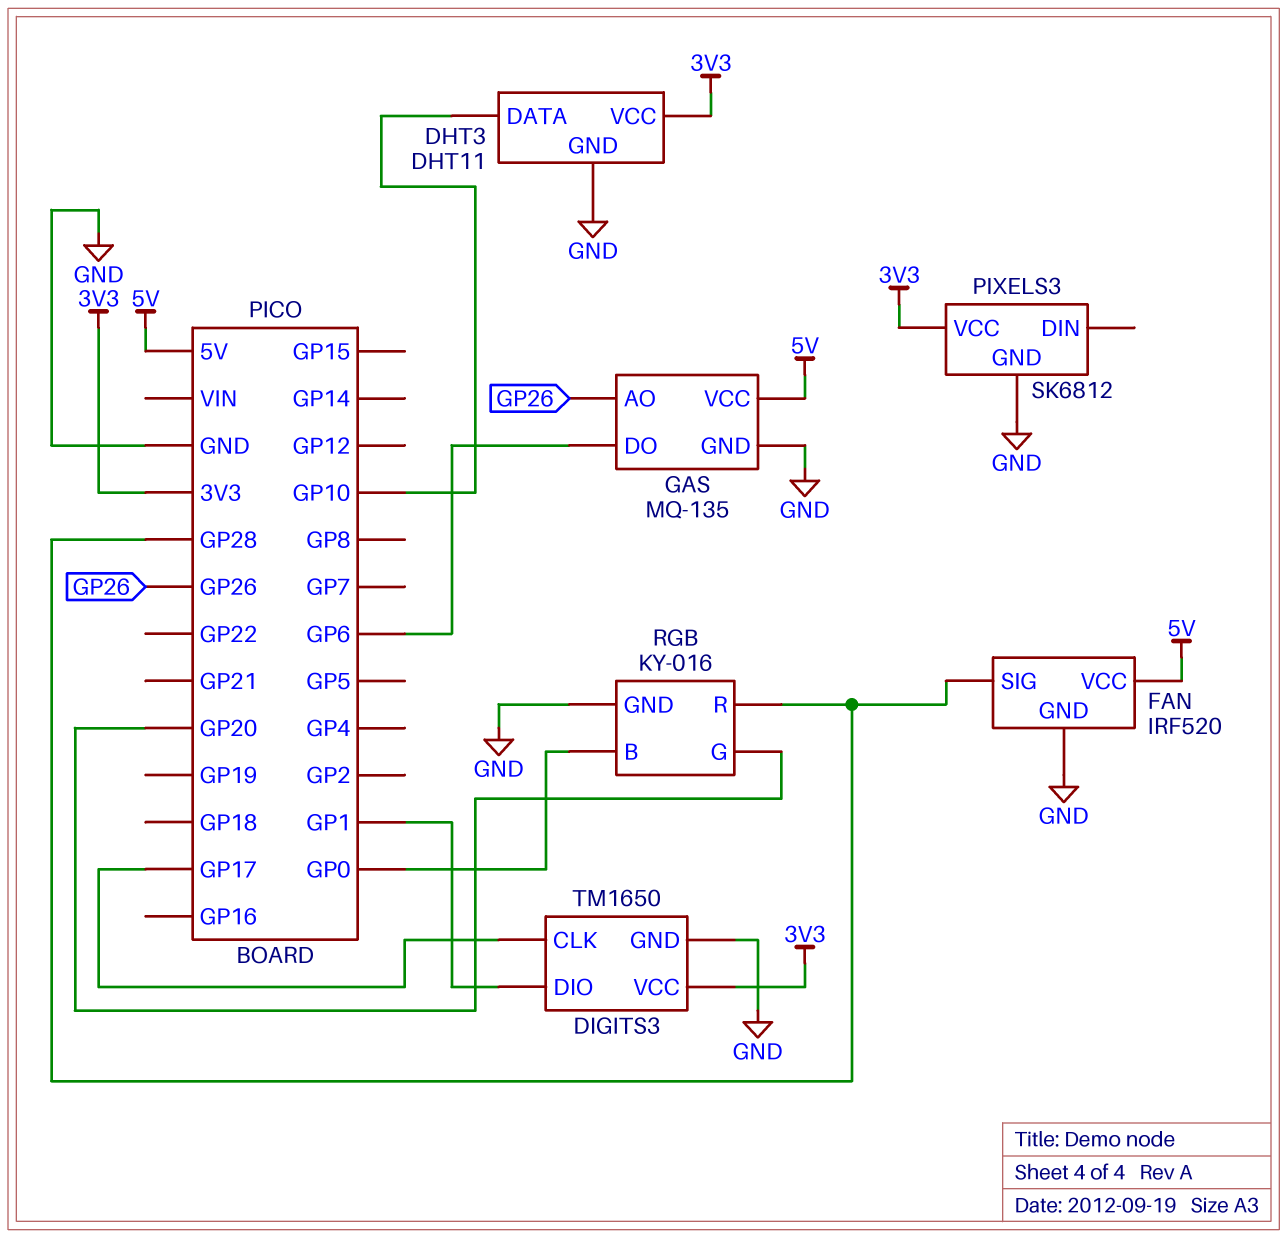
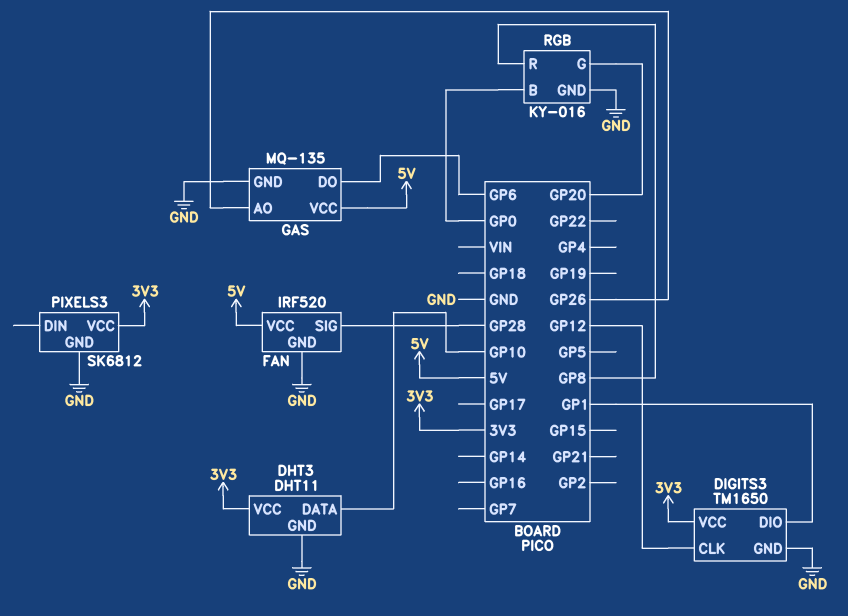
DIGITS3 pin CLK: GP17 -> GP12
RGB pin R: GP28 -> GP8

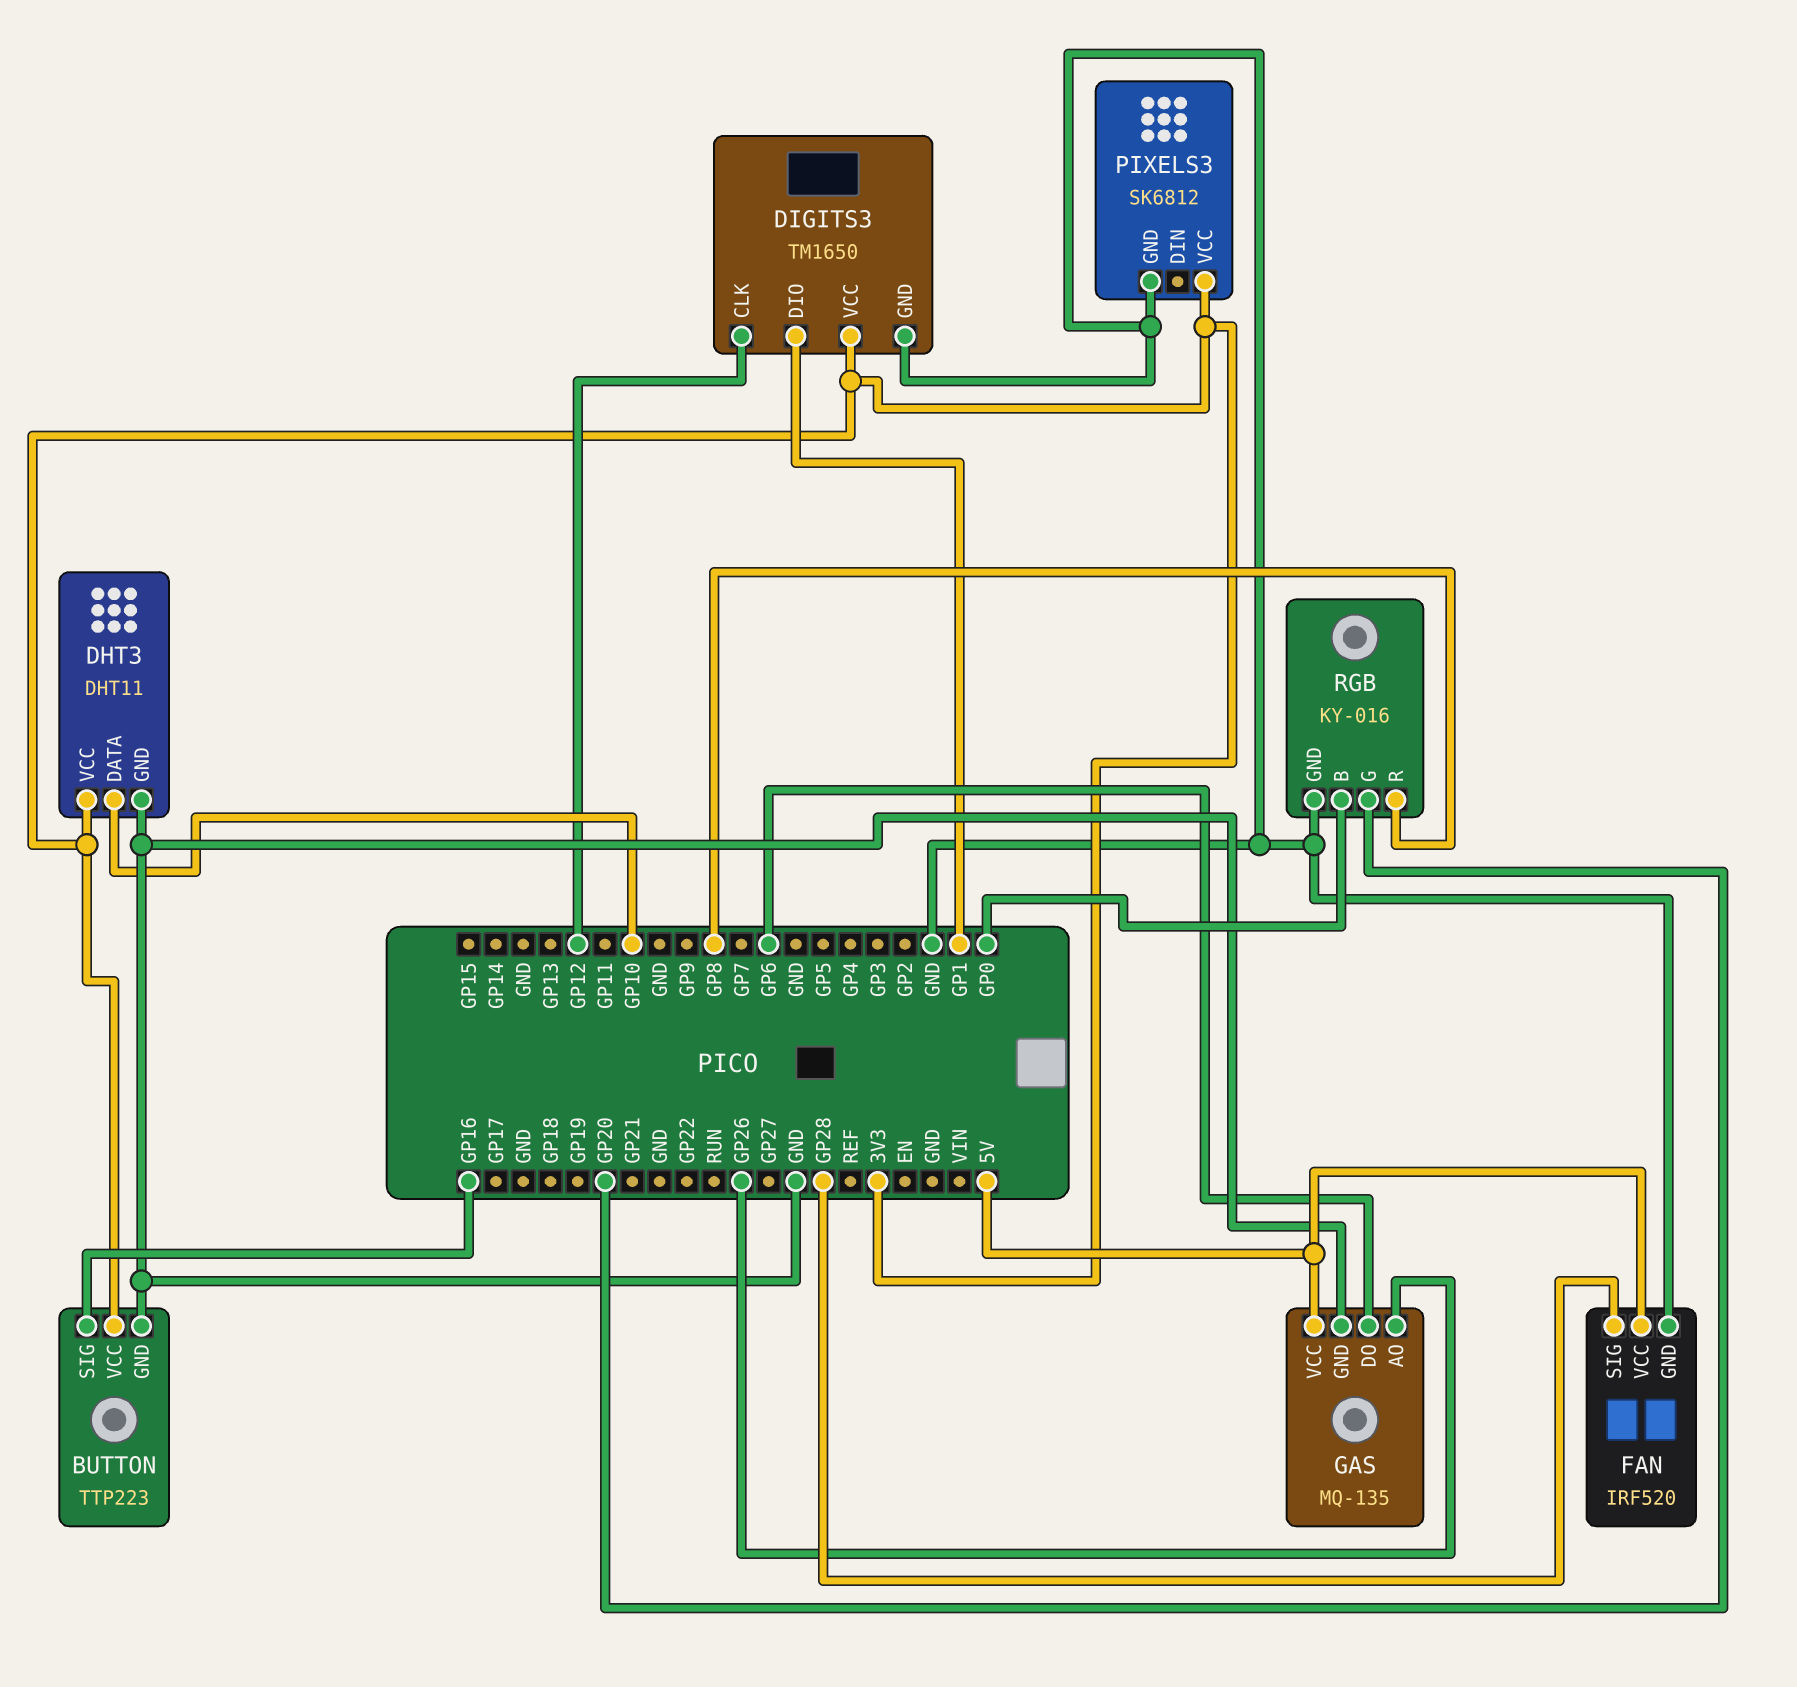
BUTTON: none -> TTP223
BUTTON pin GND: none -> GND
BUTTON pin SIG: none -> GP16
BUTTON pin VCC: none -> 3V3

